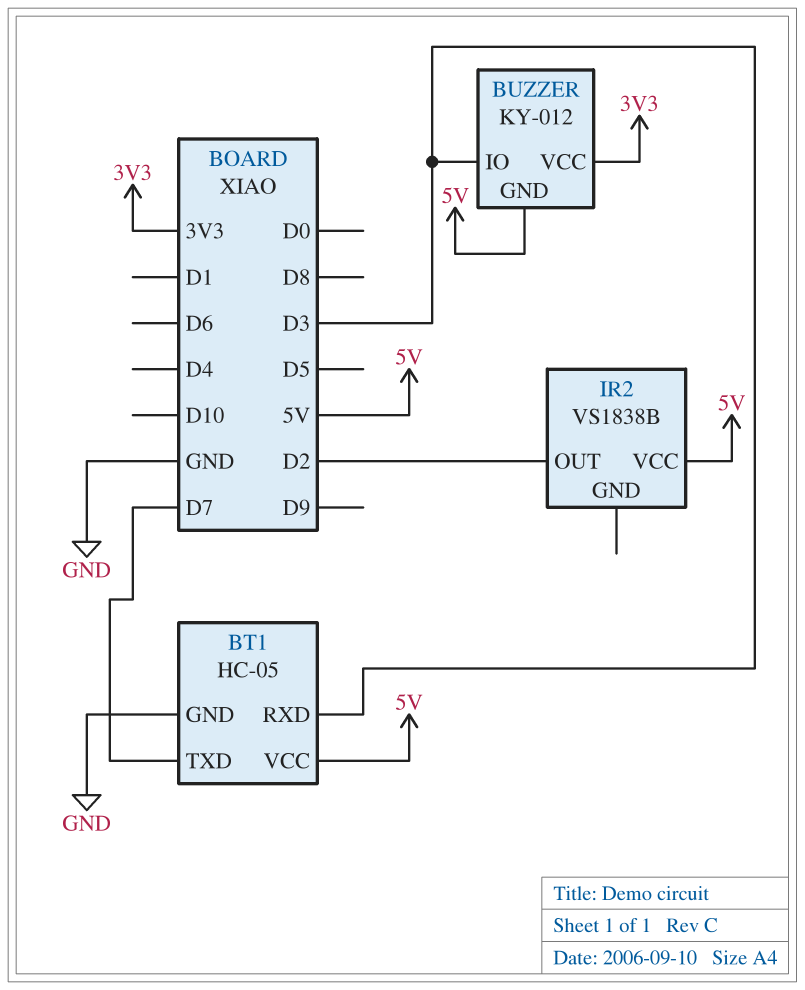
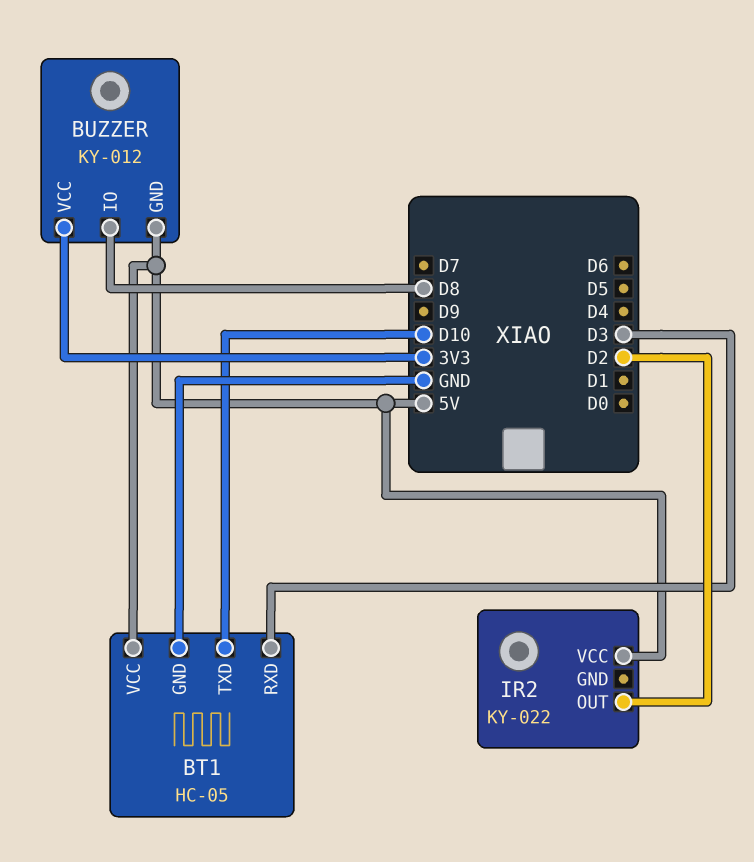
BT1 pin TXD: D7 -> D10
BUZZER pin IO: D3 -> D8
IR2: VS1838B -> KY-022

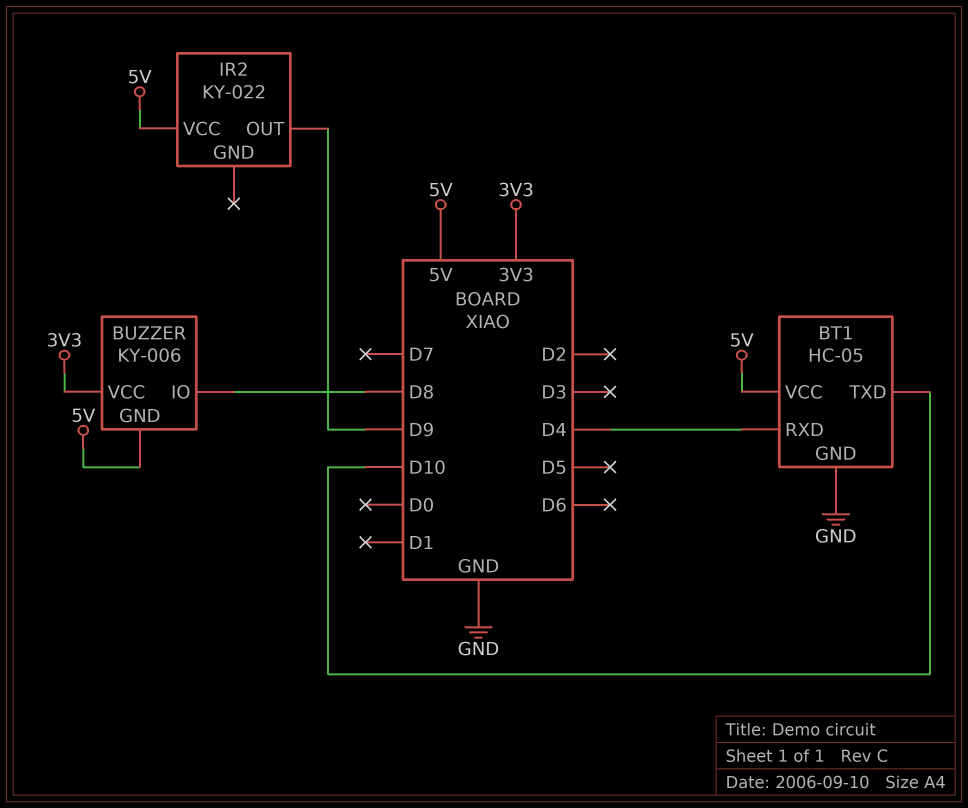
BT1 pin RXD: D3 -> D4
BUZZER: KY-012 -> KY-006
IR2 pin OUT: D2 -> D9

